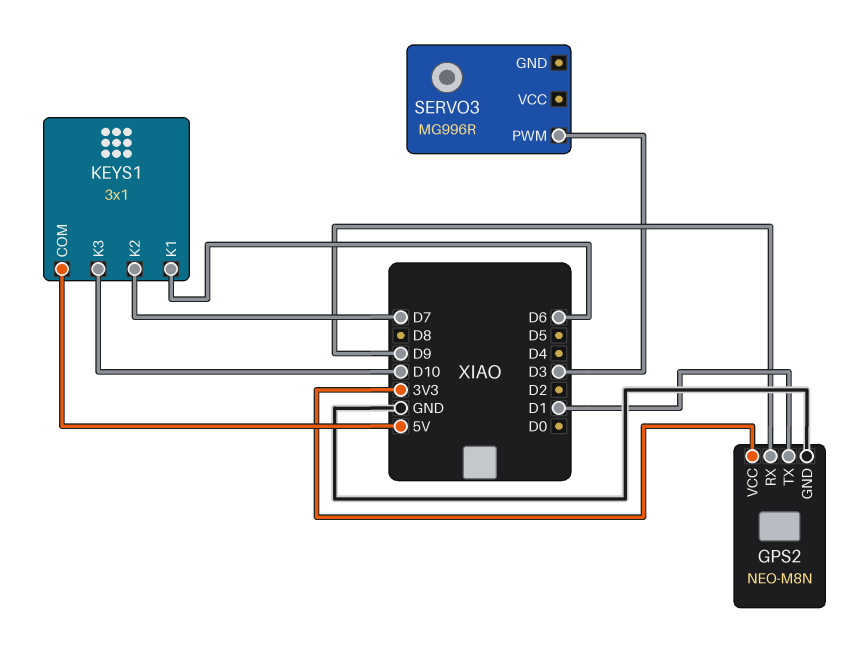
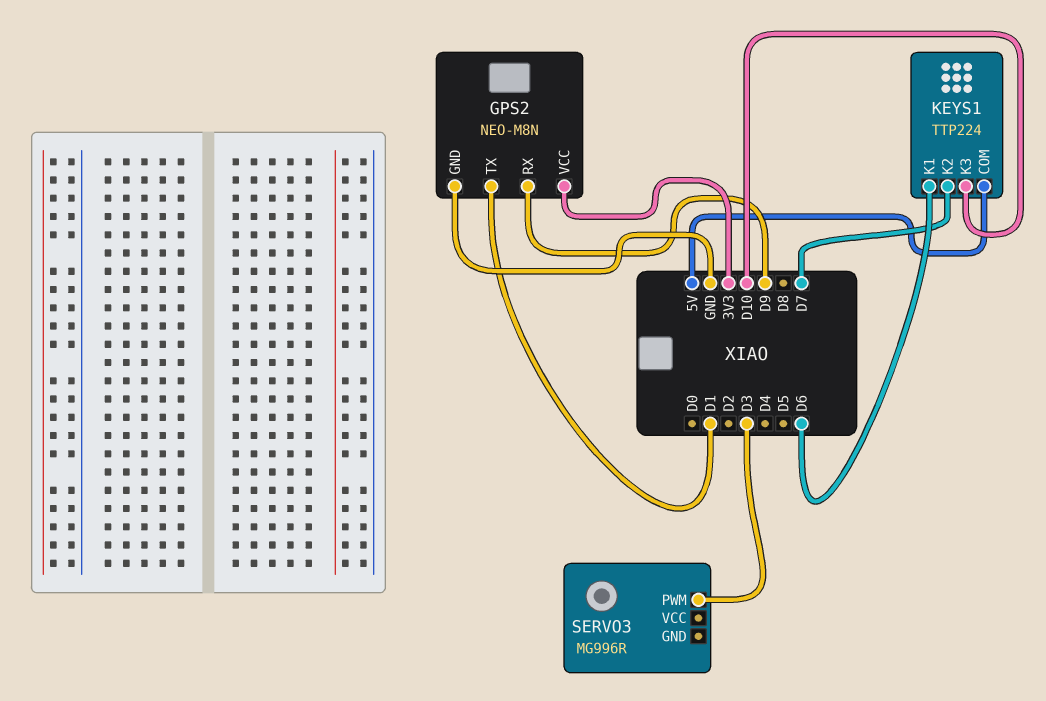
KEYS1: 3x1 -> TTP224

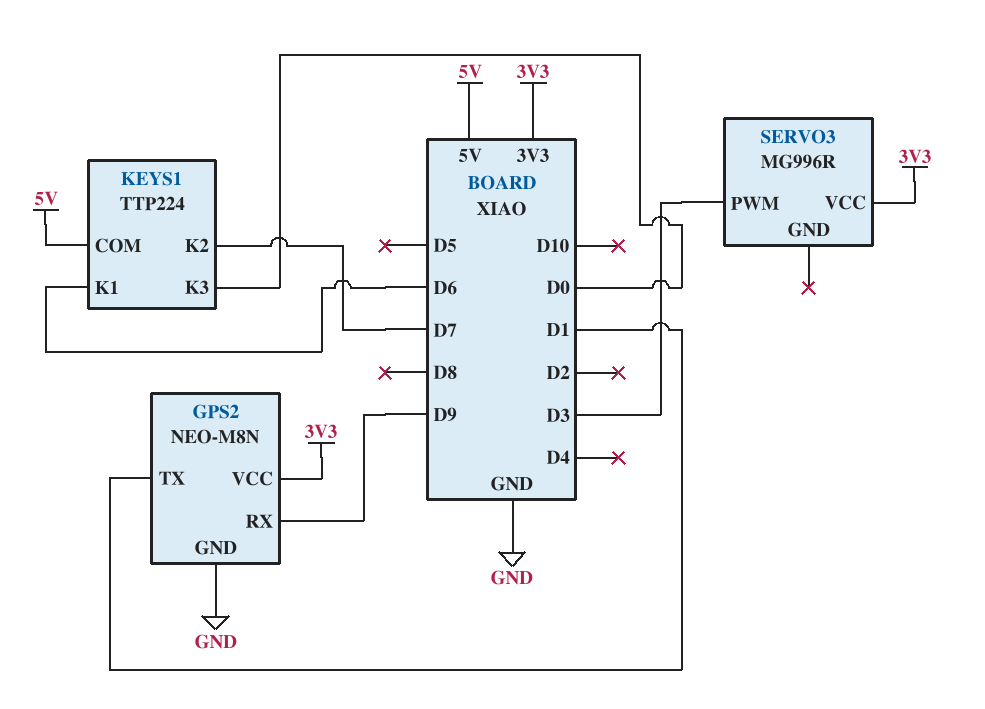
KEYS1 pin K3: D10 -> D0
SERVO3 pin VCC: none -> 3V3

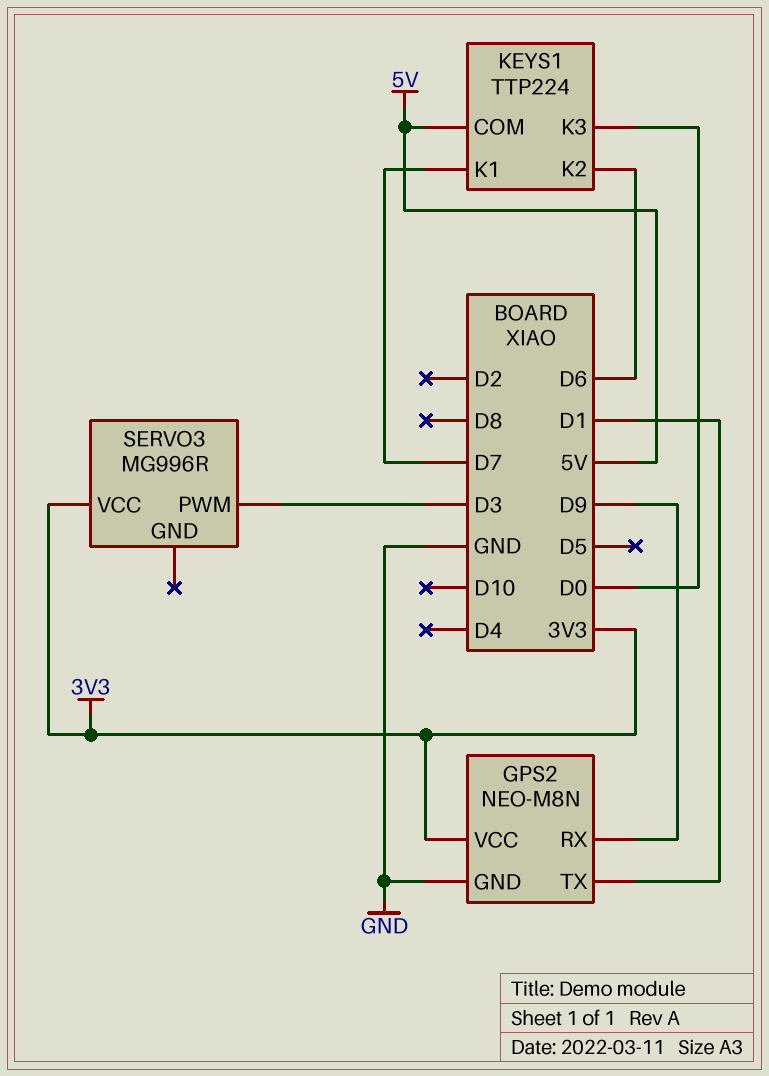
KEYS1 pin K1: D6 -> D7
KEYS1 pin K2: D7 -> D6

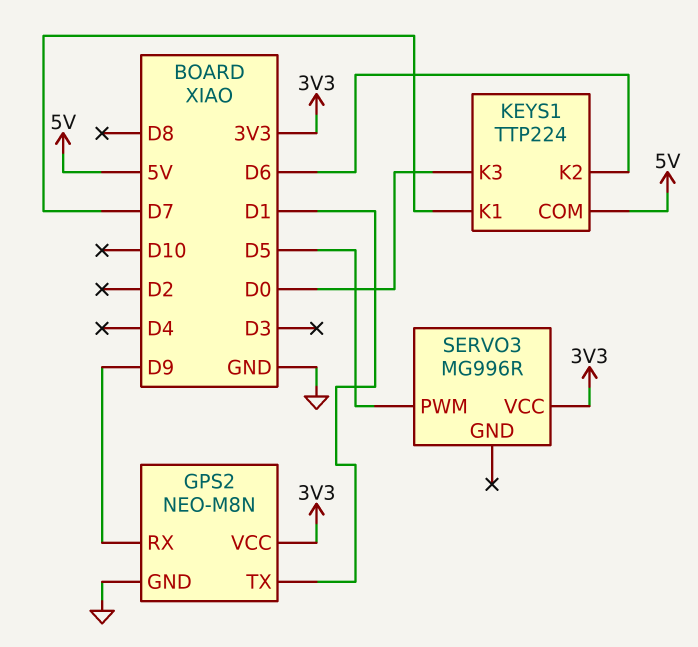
SERVO3 pin PWM: D3 -> D5

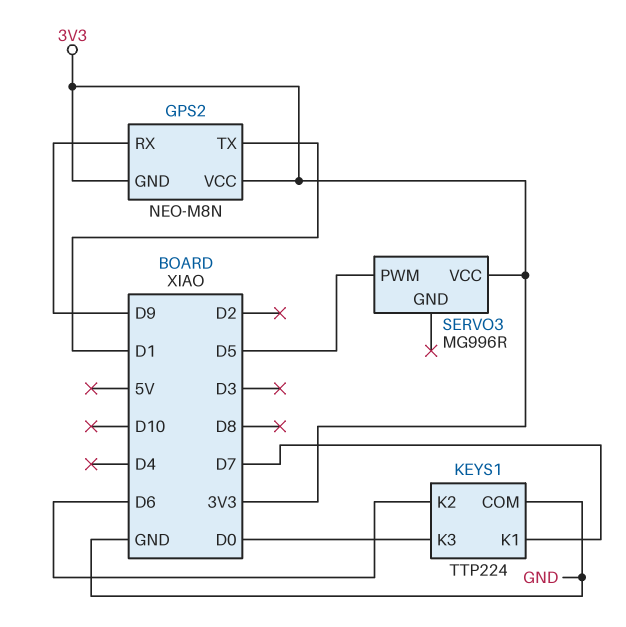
GPS2 pin GND: GND -> 3V3
KEYS1 pin COM: 5V -> GND

